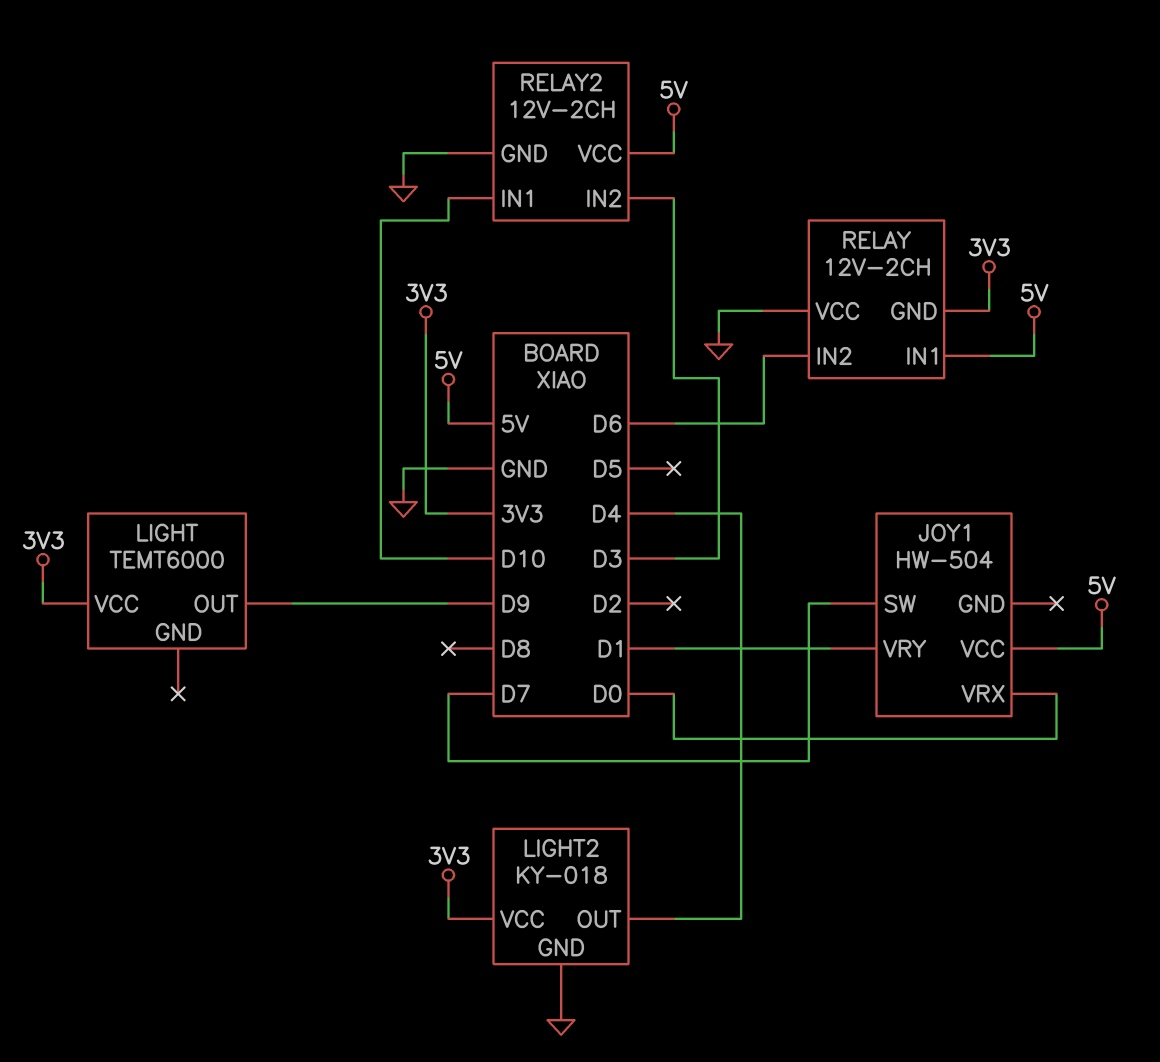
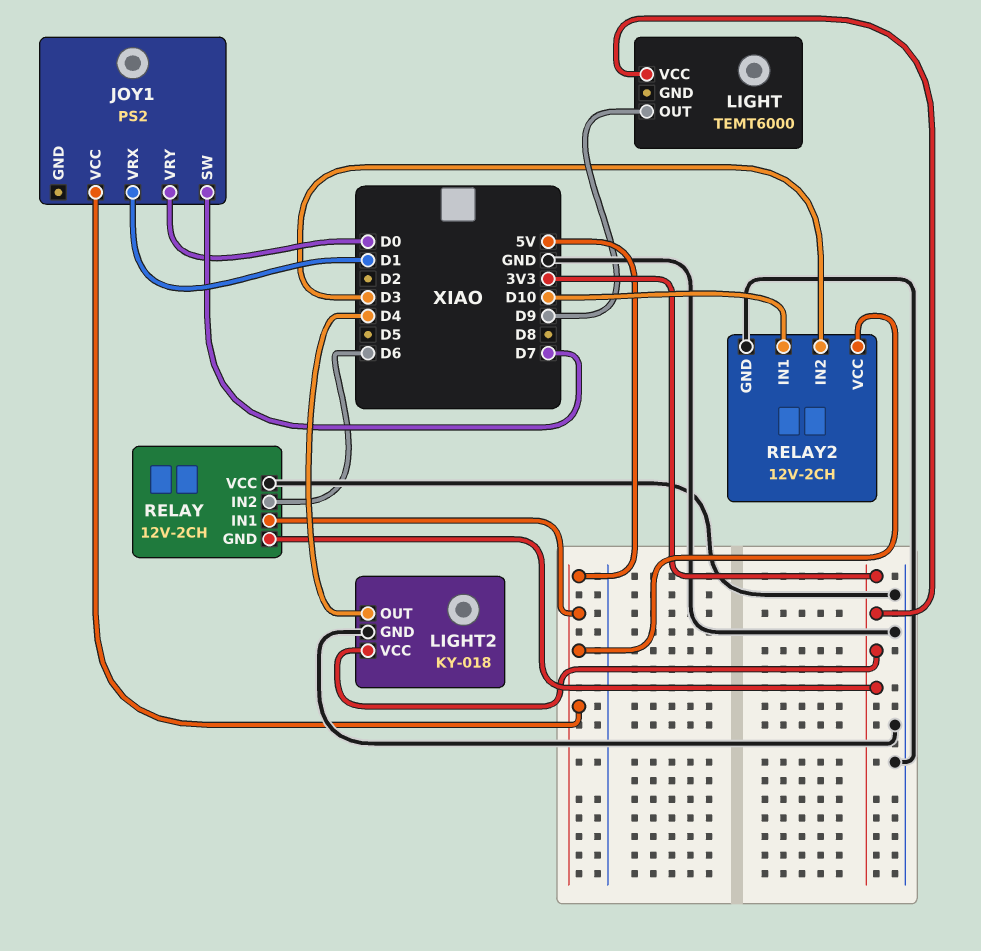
JOY1: HW-504 -> PS2
JOY1 pin VRX: D0 -> D1
JOY1 pin VRY: D1 -> D0

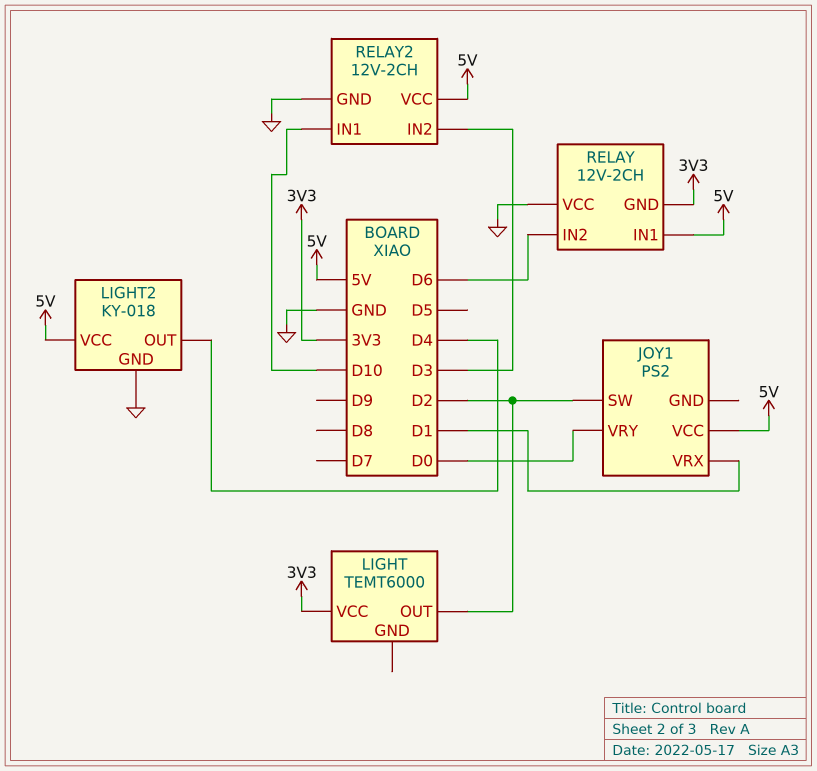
JOY1 pin SW: D7 -> D2
LIGHT pin OUT: D9 -> D2
LIGHT2 pin VCC: 3V3 -> 5V

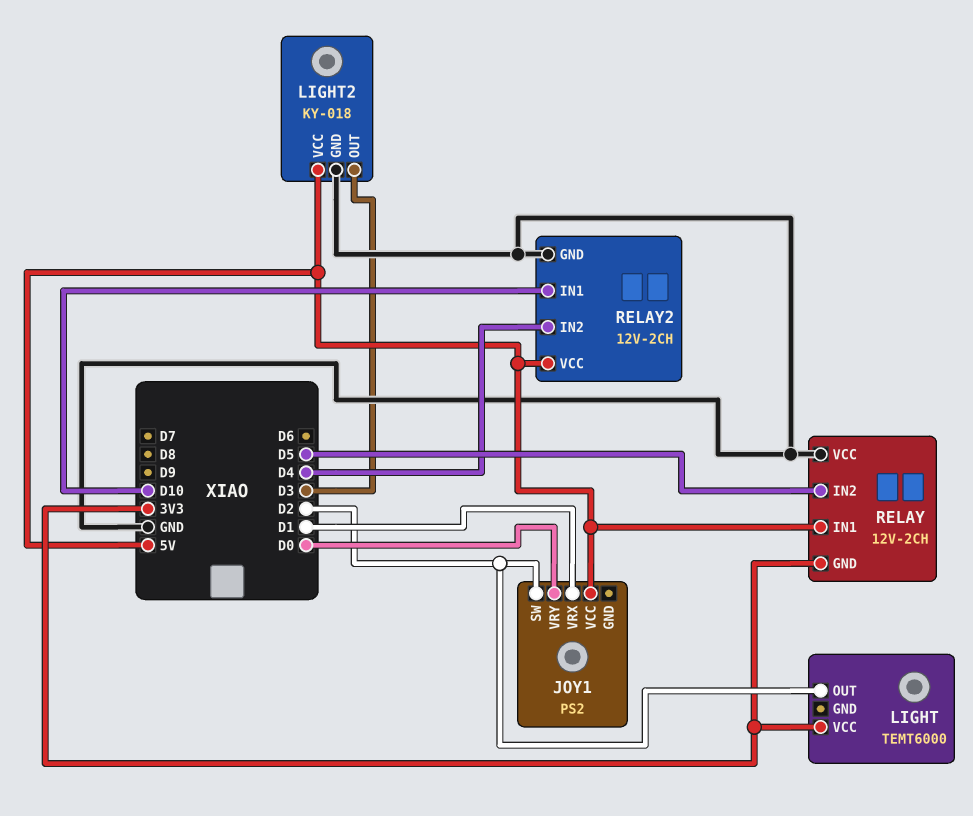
LIGHT2 pin OUT: D4 -> D3
RELAY pin IN2: D6 -> D5
RELAY2 pin IN2: D3 -> D4

